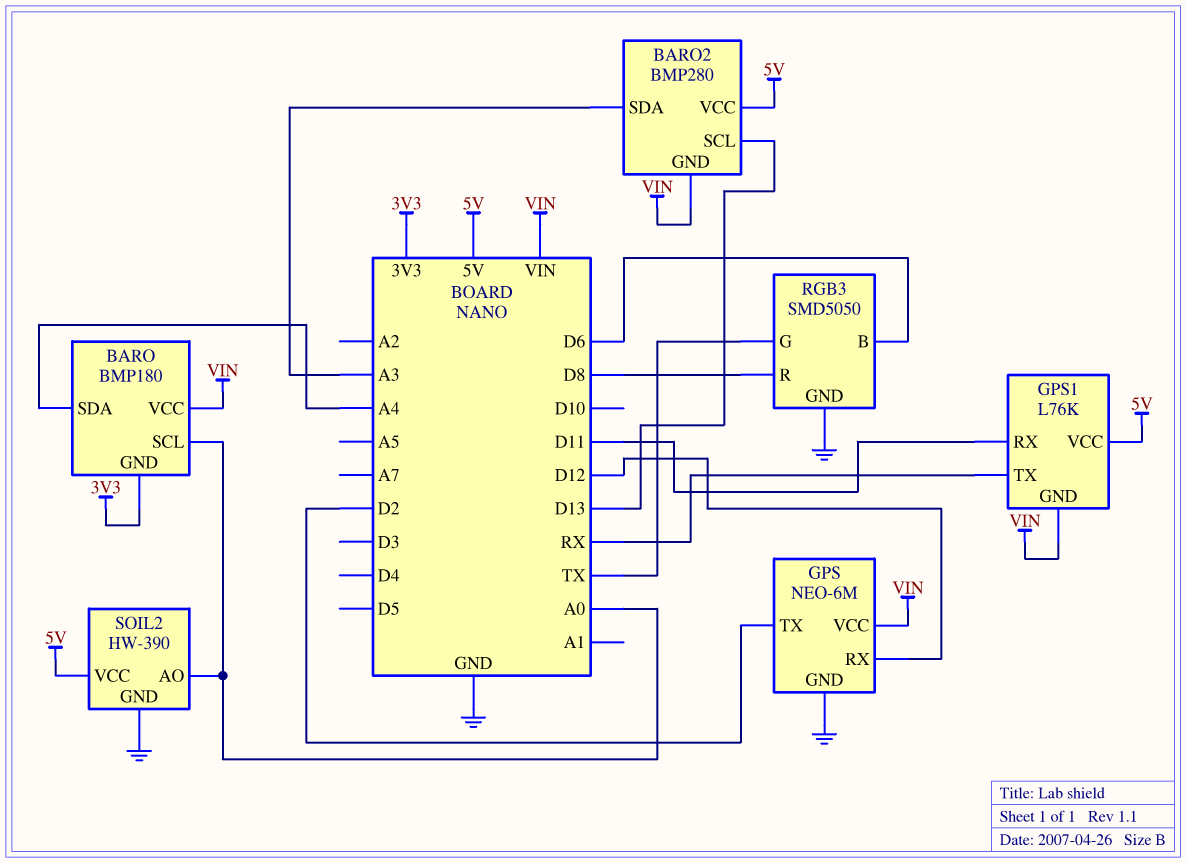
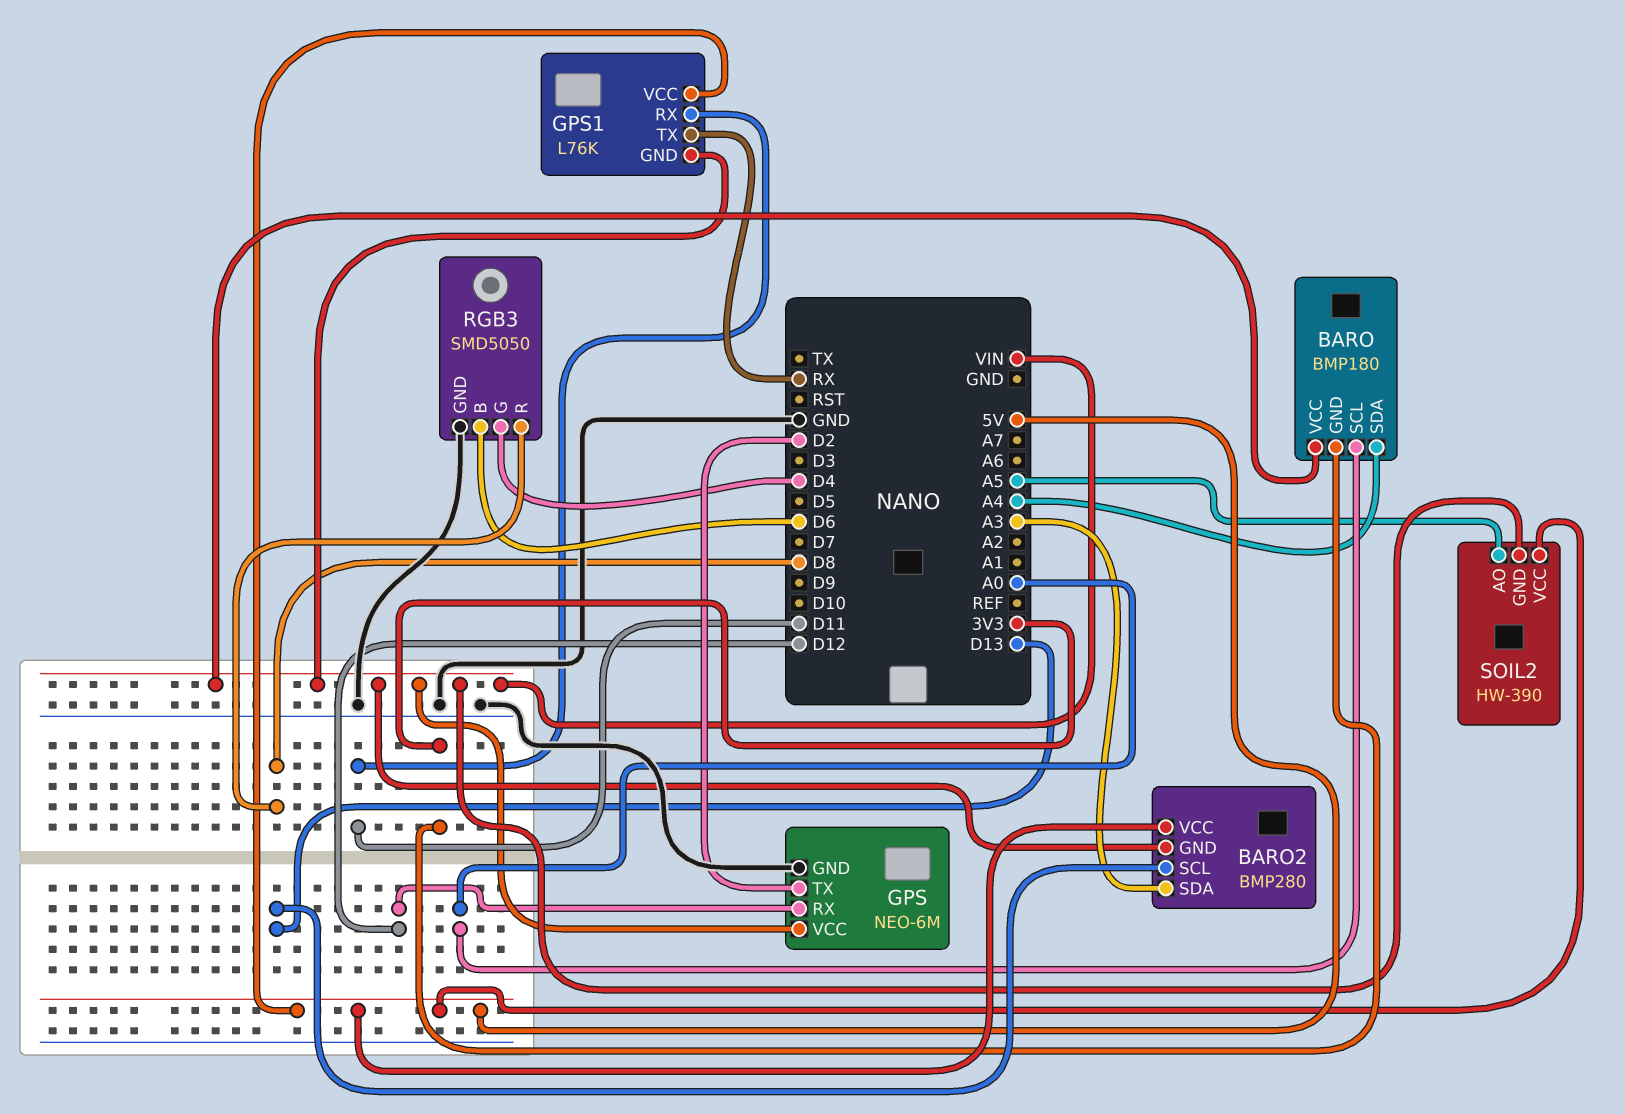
RGB3 pin G: TX -> D4
SOIL2 pin AO: A0 -> A5
SOIL2 pin GND: GND -> VIN

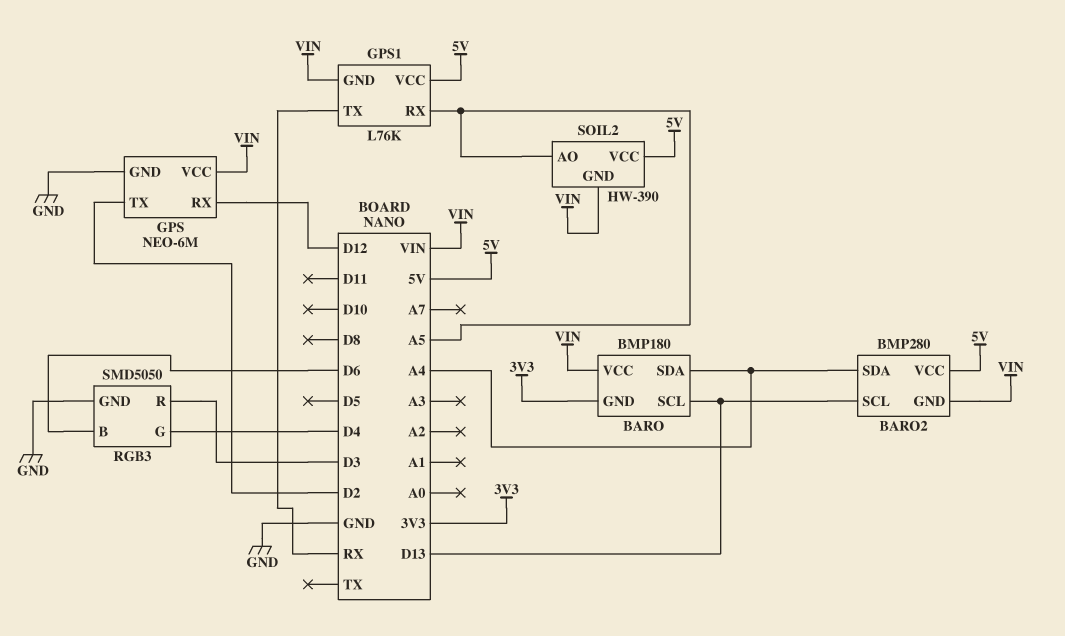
BARO pin SCL: A0 -> D13
BARO2 pin SDA: A3 -> A4
GPS1 pin RX: D11 -> A5
RGB3 pin R: D8 -> D3

